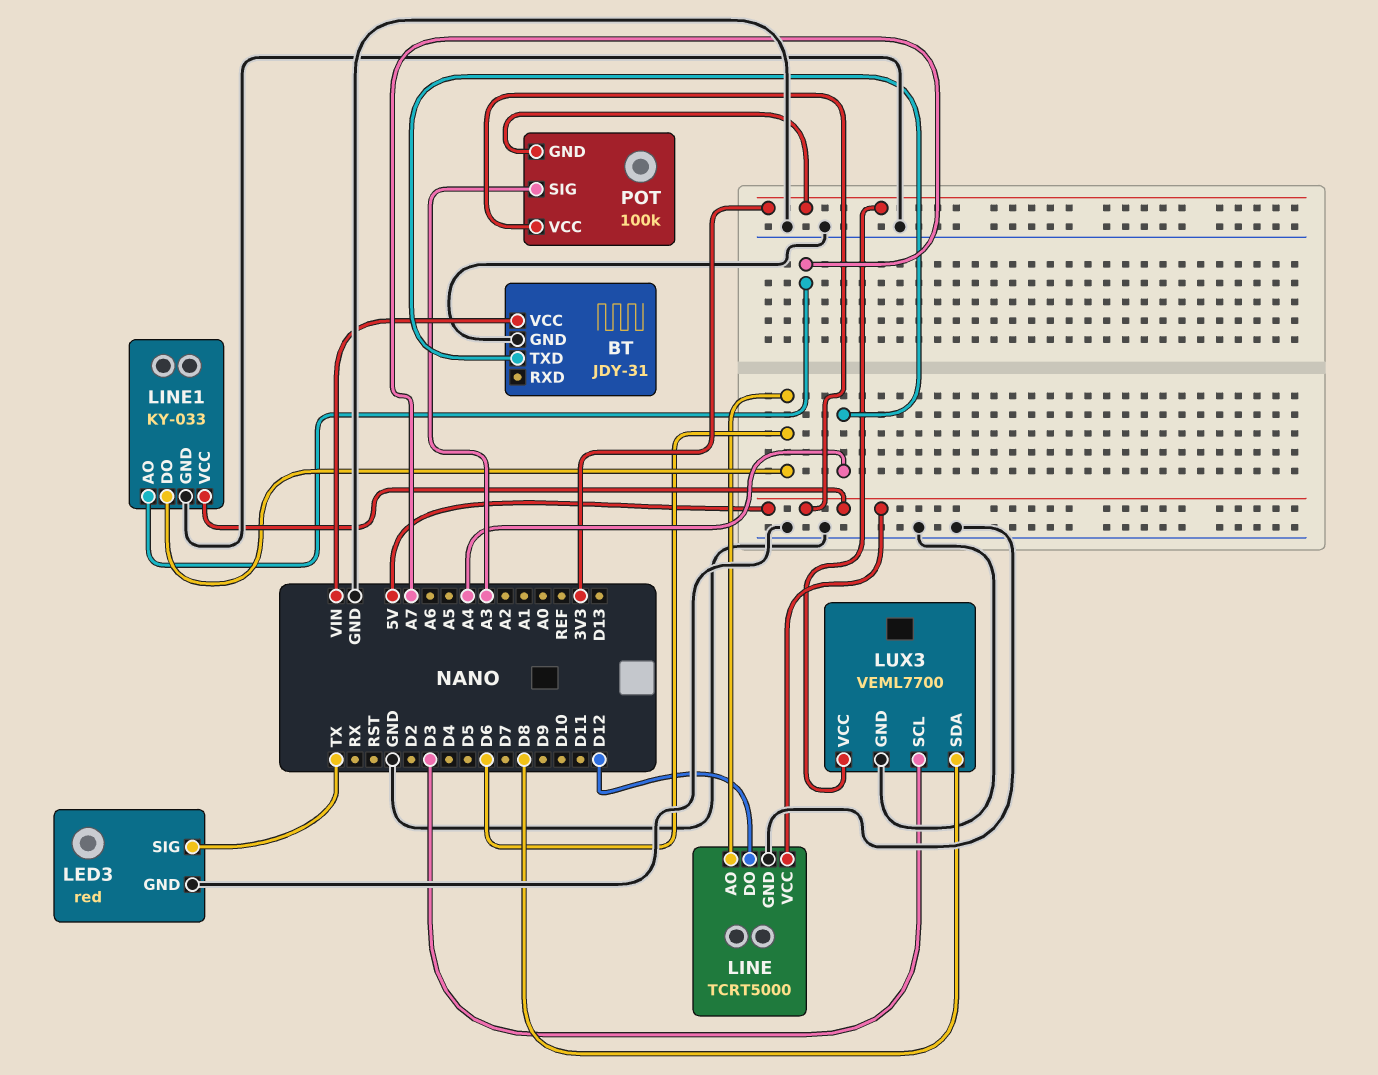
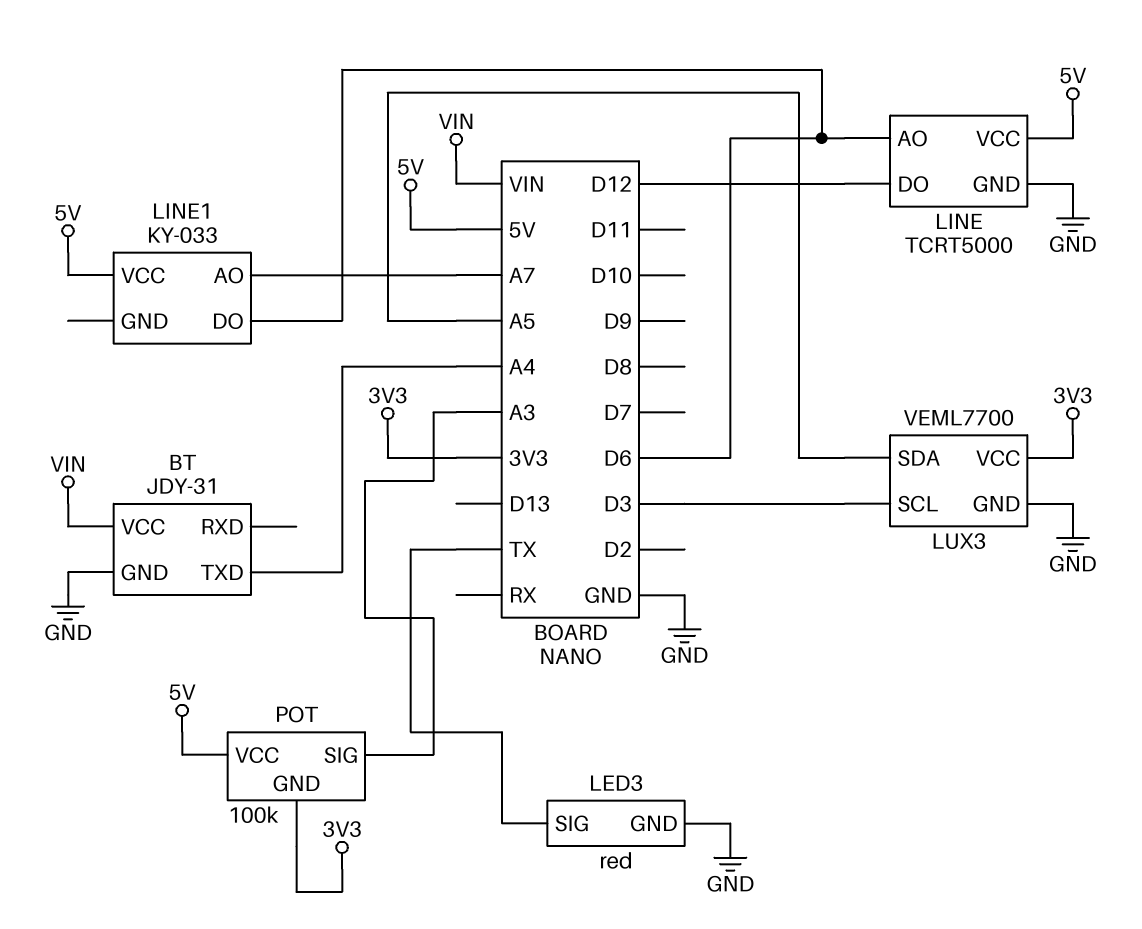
LINE1 pin GND: GND -> none
LUX3 pin SDA: D8 -> A5

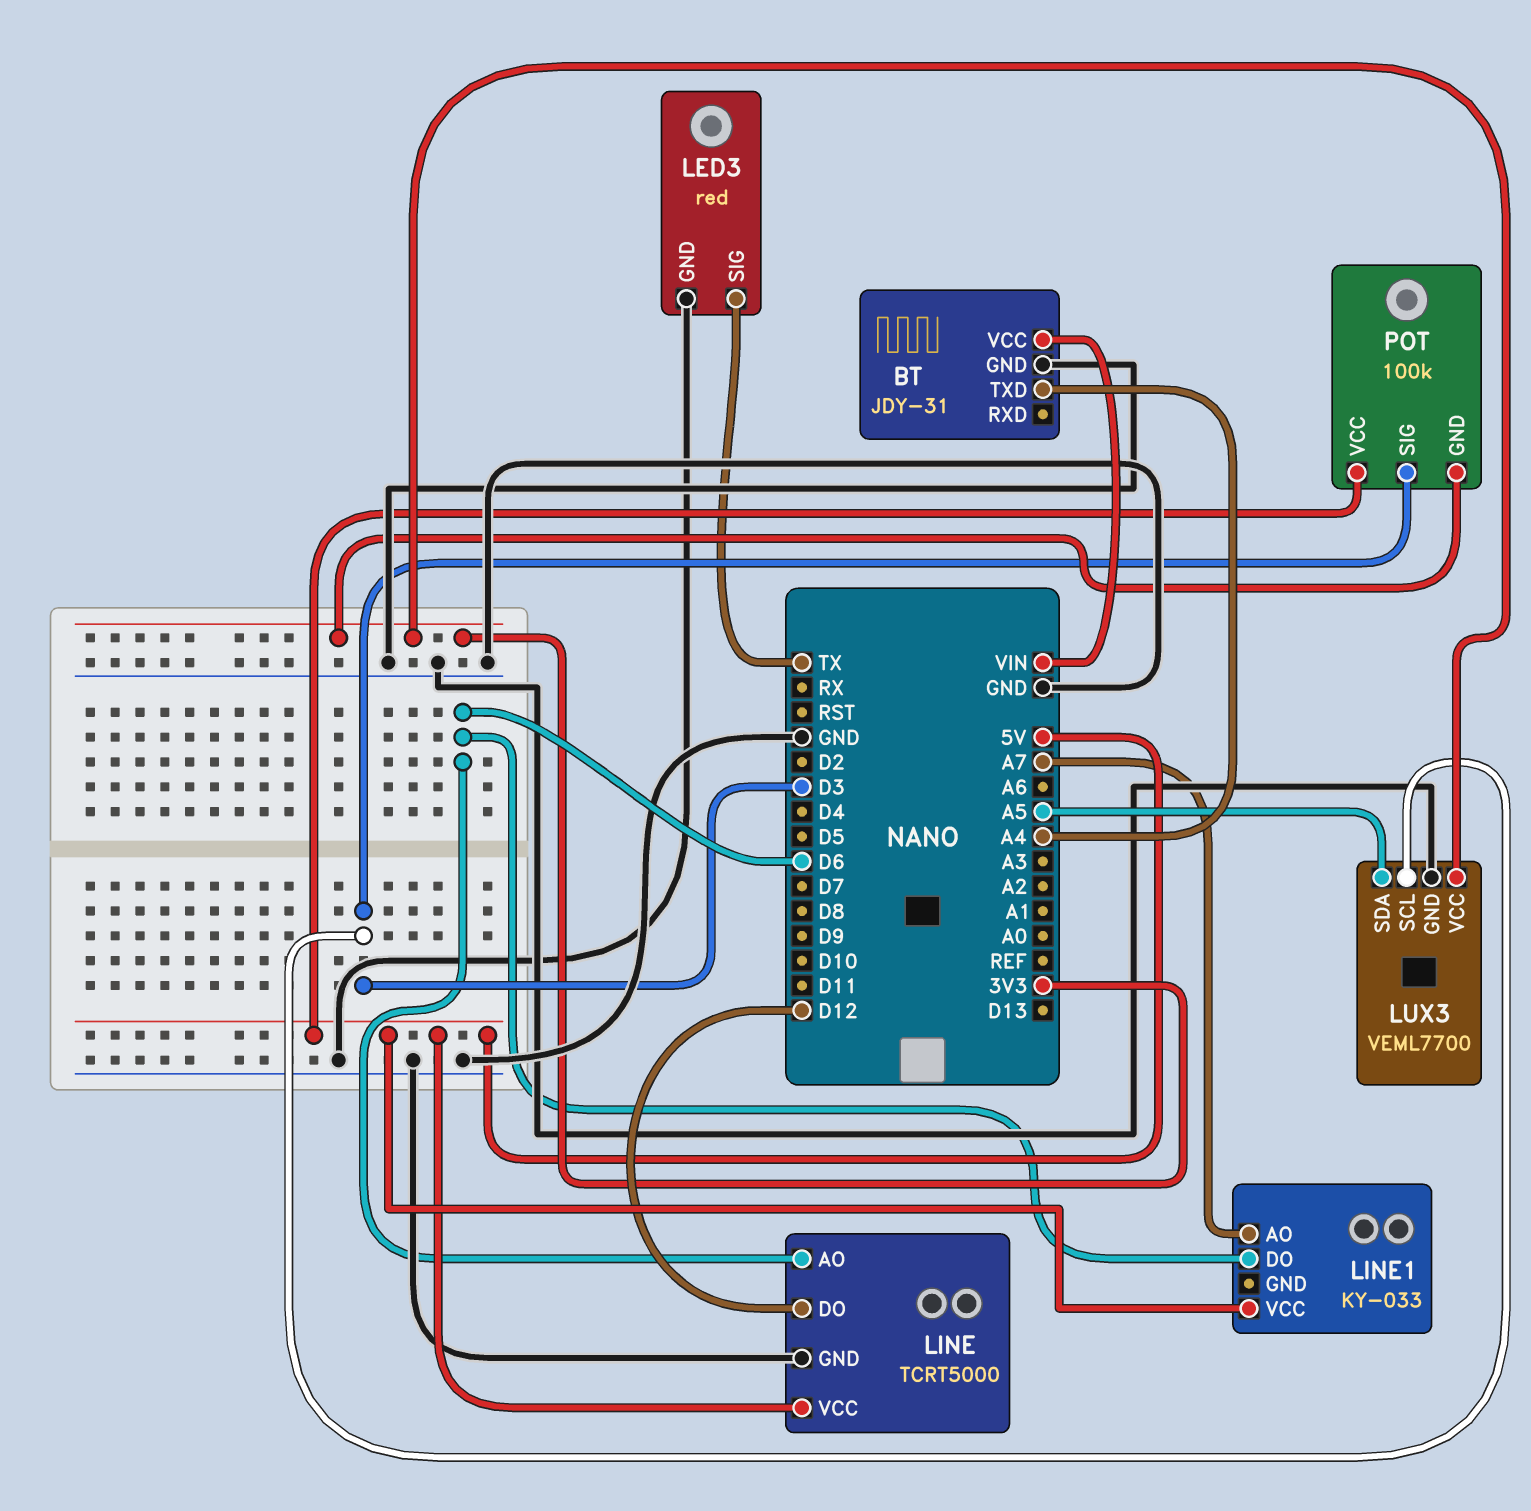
POT pin SIG: A3 -> D3

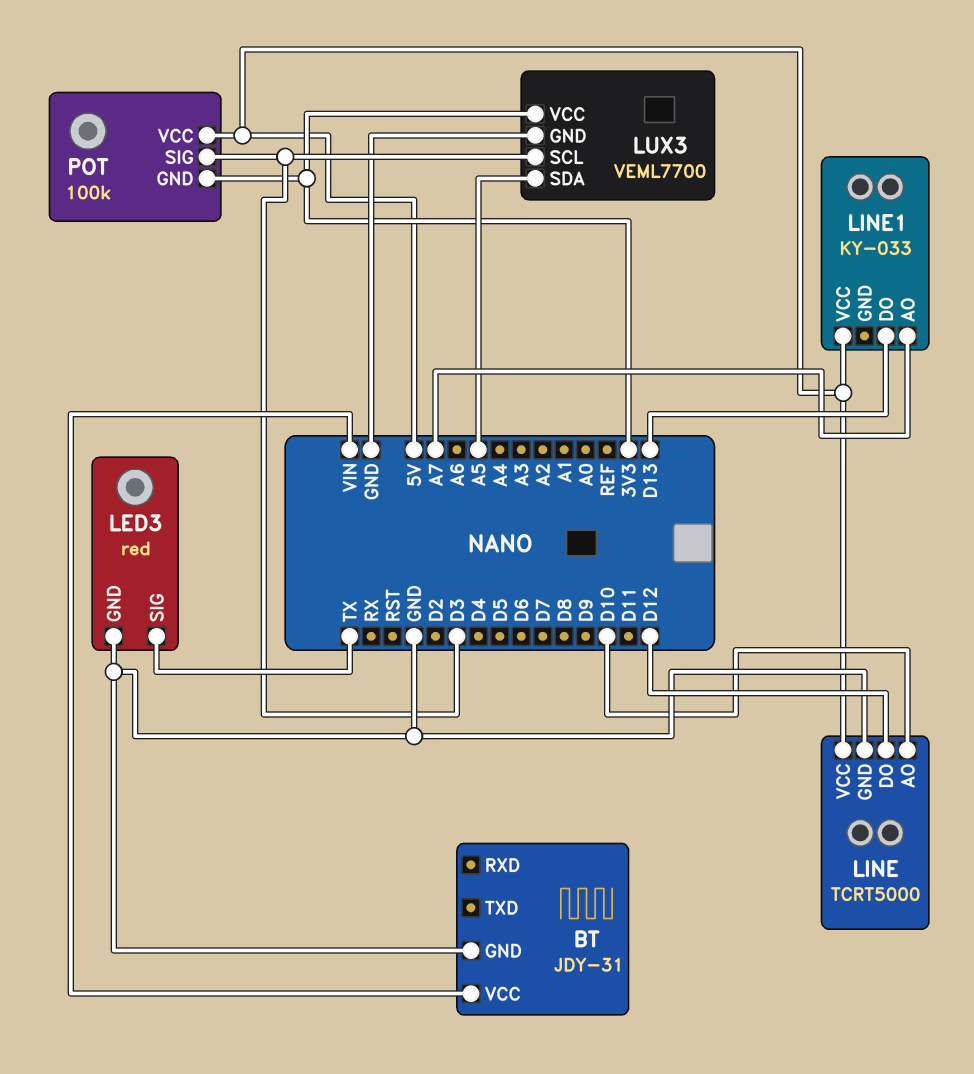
BT pin TXD: A4 -> none
LINE pin AO: D6 -> D10
LINE1 pin DO: D6 -> D13

